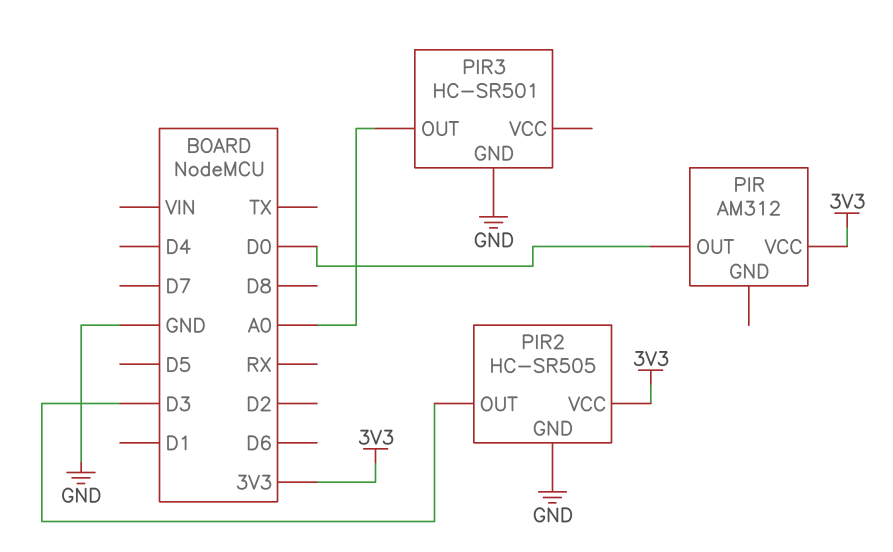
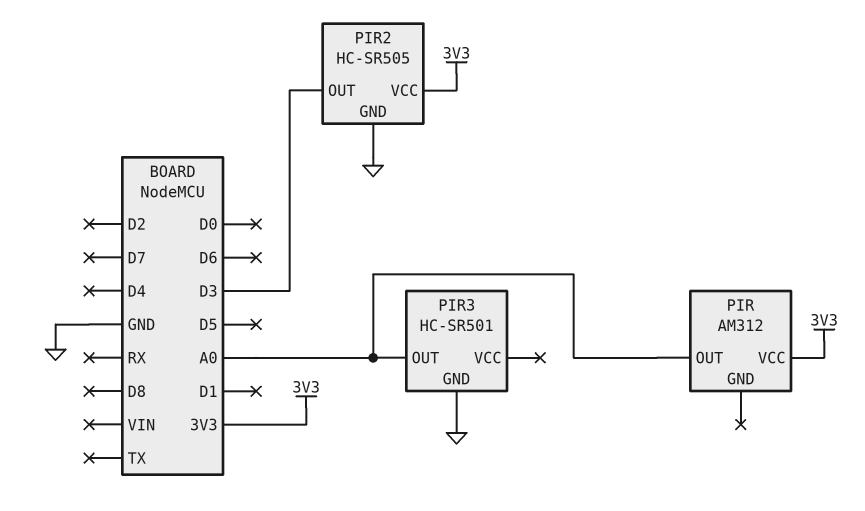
PIR pin OUT: D0 -> A0

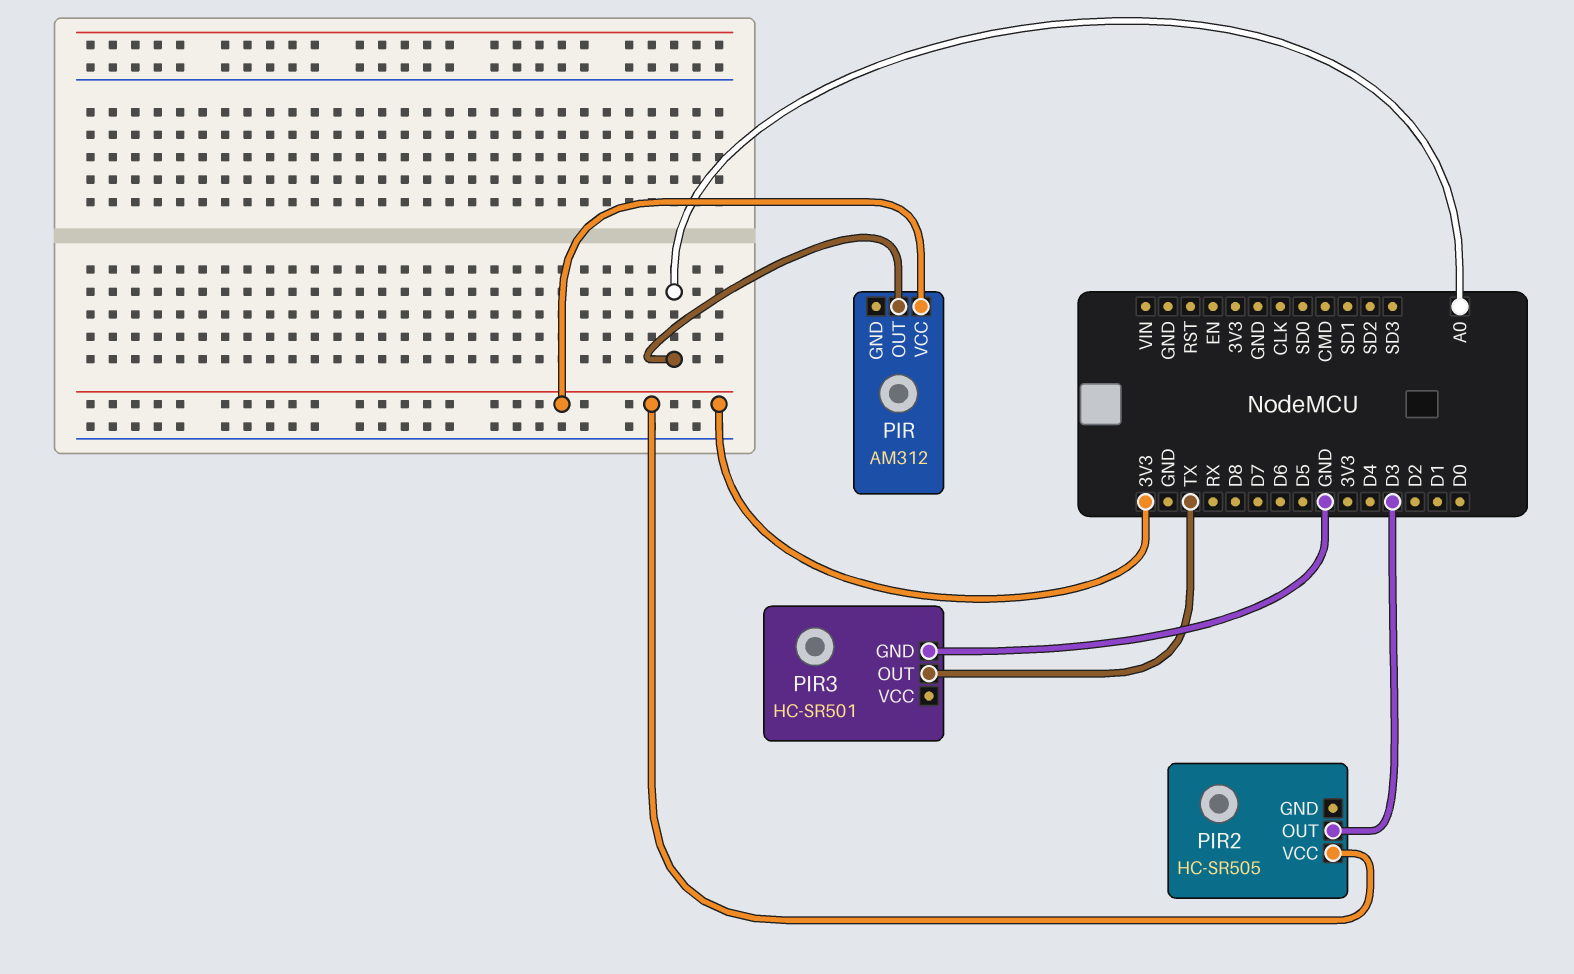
PIR2 pin GND: GND -> none
PIR3 pin OUT: A0 -> TX

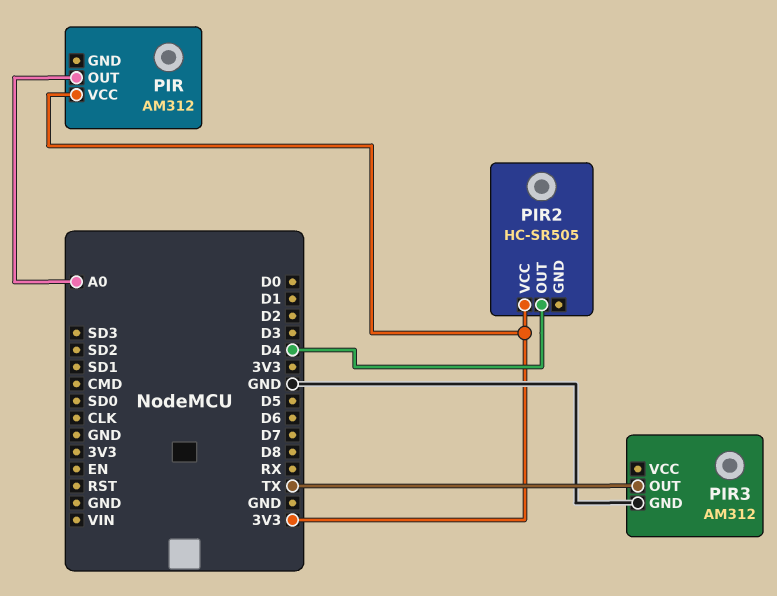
PIR2 pin OUT: D3 -> D4
PIR3: HC-SR501 -> AM312

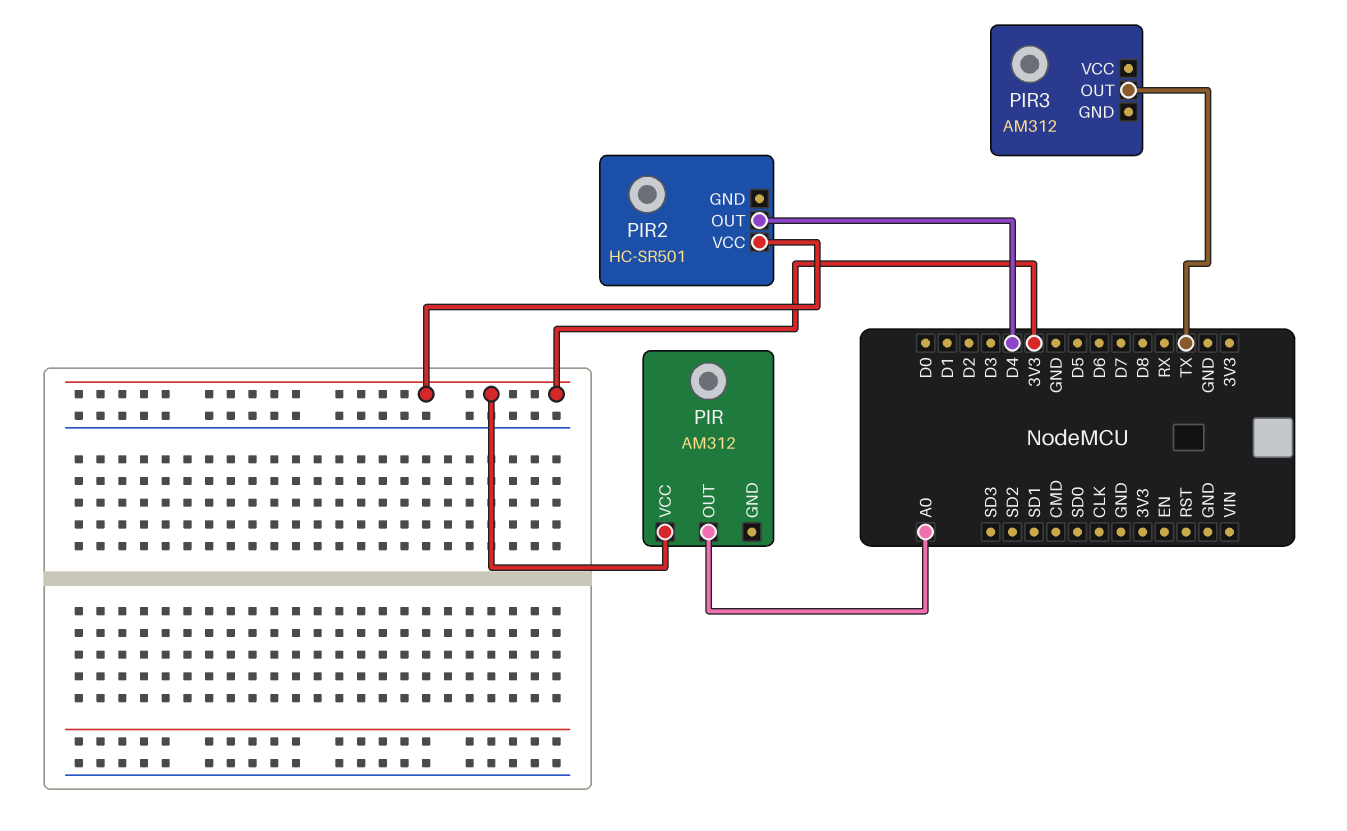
PIR2: HC-SR505 -> HC-SR501
PIR3 pin GND: GND -> none

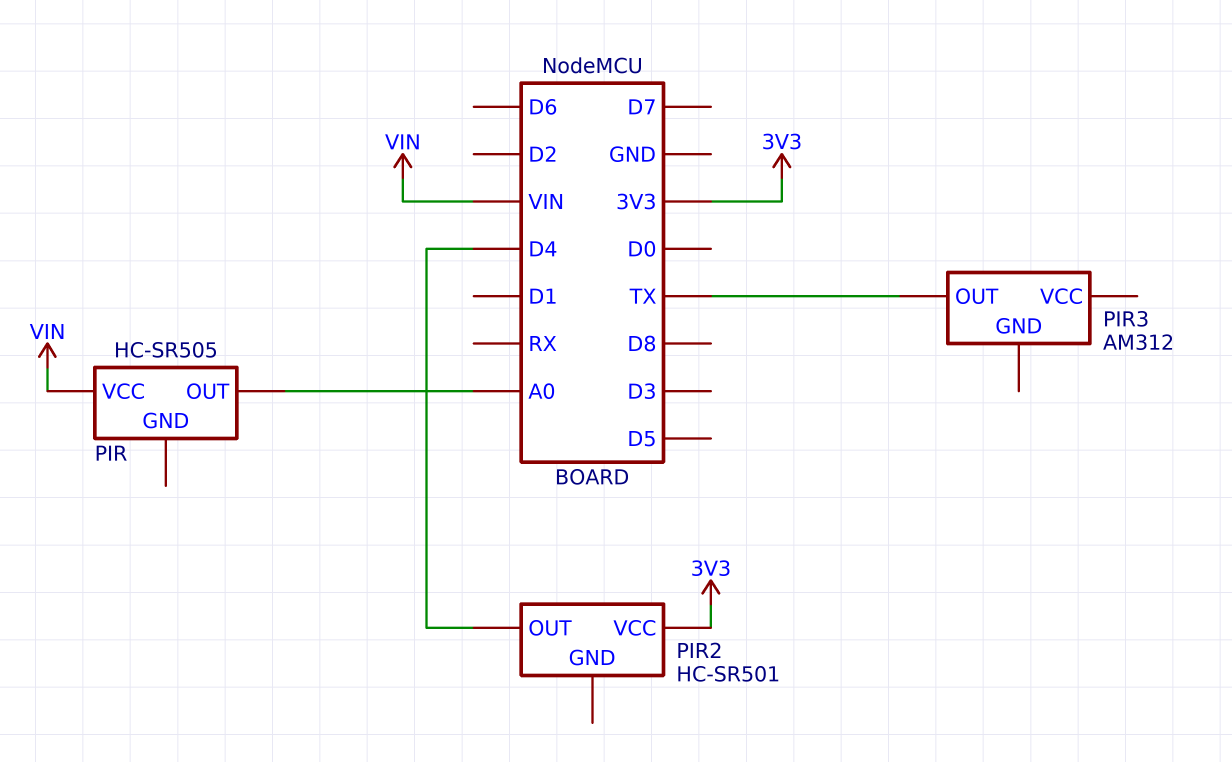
PIR: AM312 -> HC-SR505
PIR pin VCC: 3V3 -> VIN

